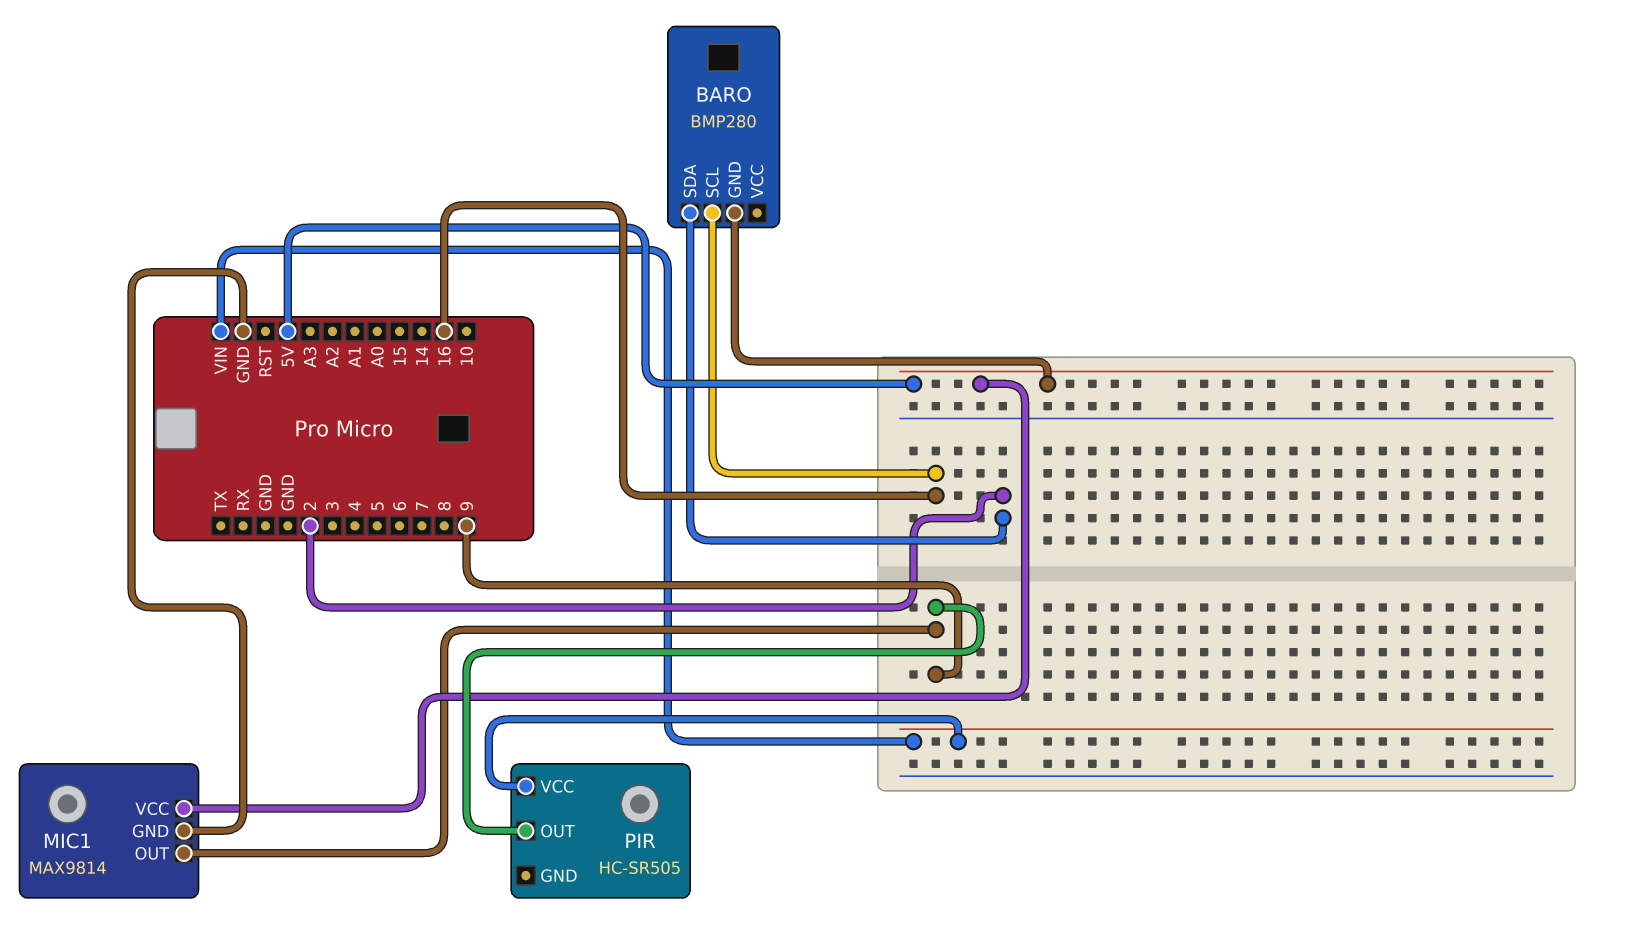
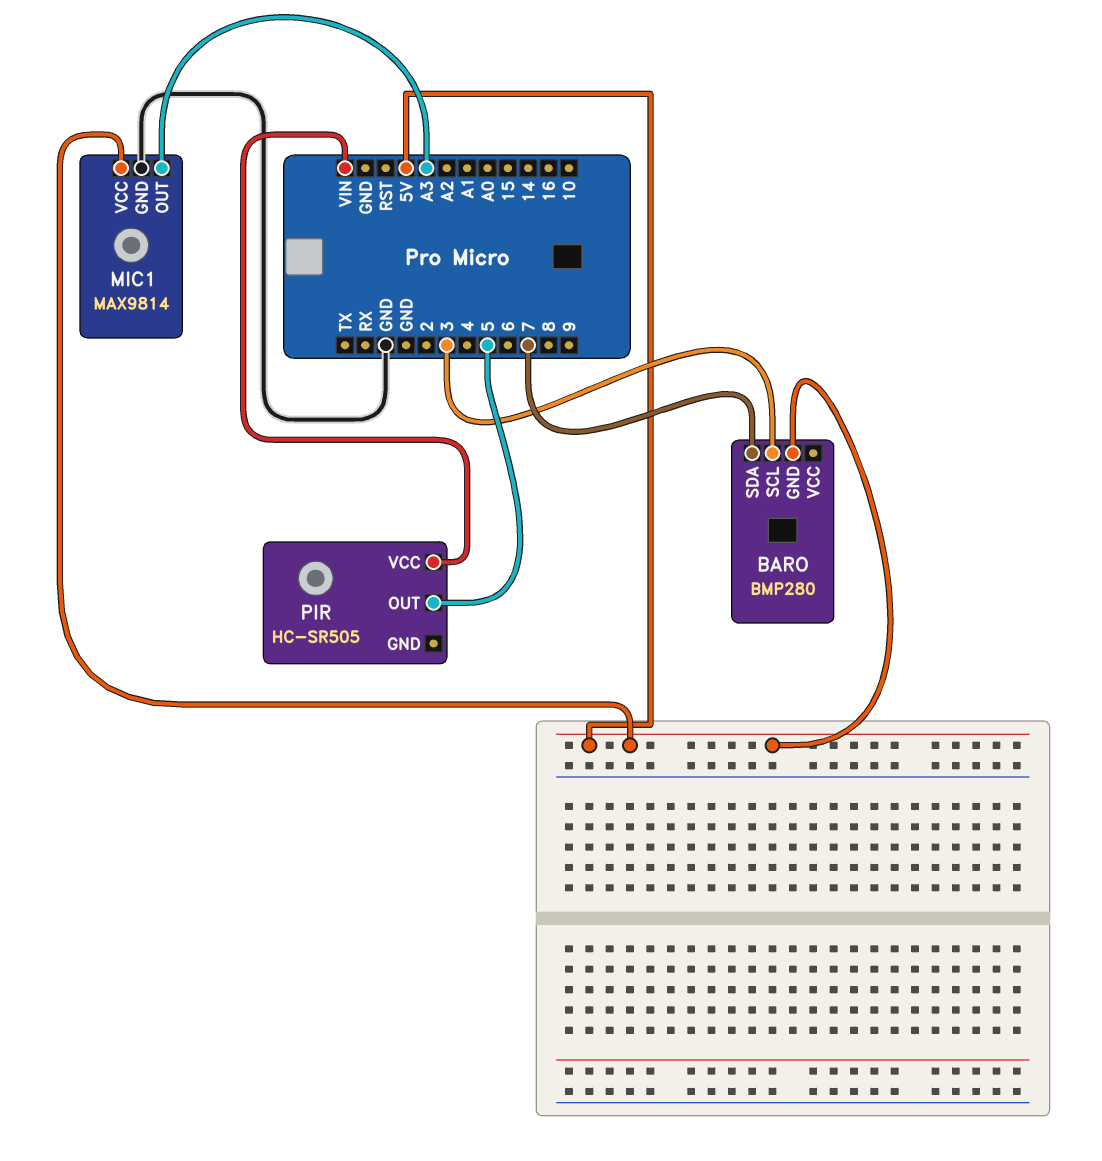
BARO pin SCL: 16 -> 3
BARO pin SDA: 2 -> 7
MIC1 pin OUT: 9 -> A3
PIR pin OUT: 9 -> 5

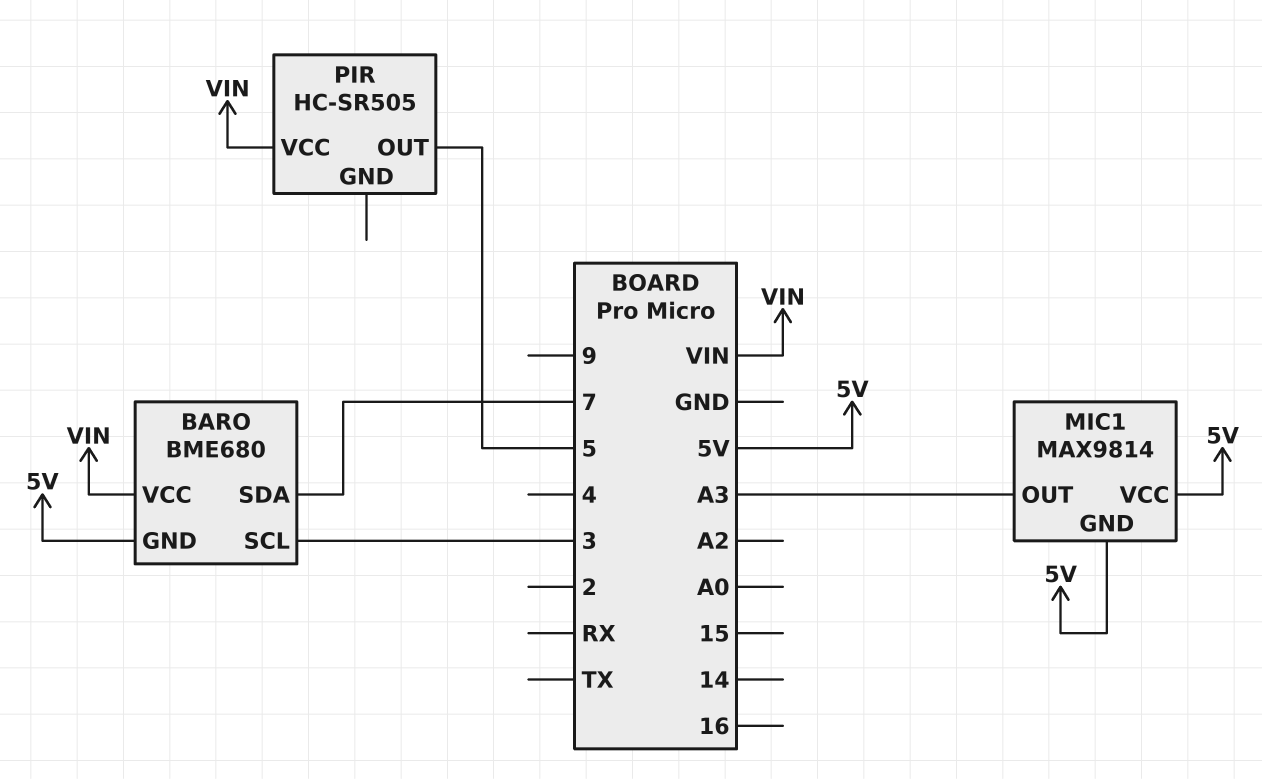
BARO: BMP280 -> BME680
BARO pin VCC: none -> VIN
MIC1 pin GND: GND -> 5V

